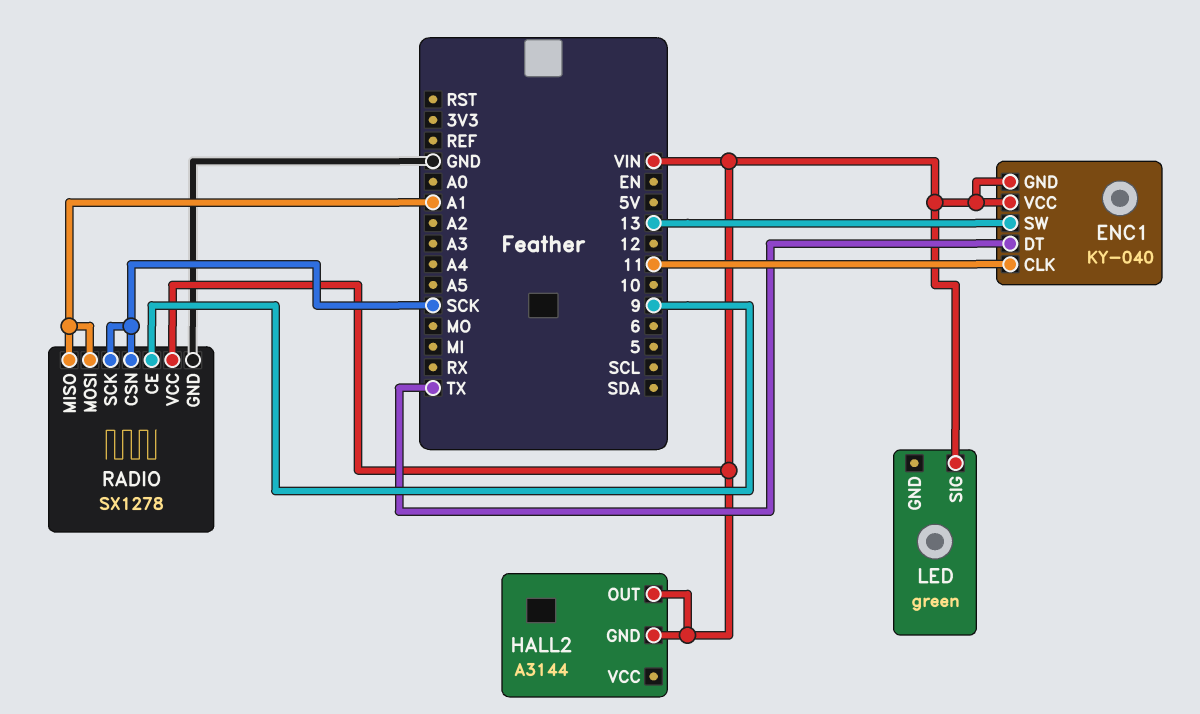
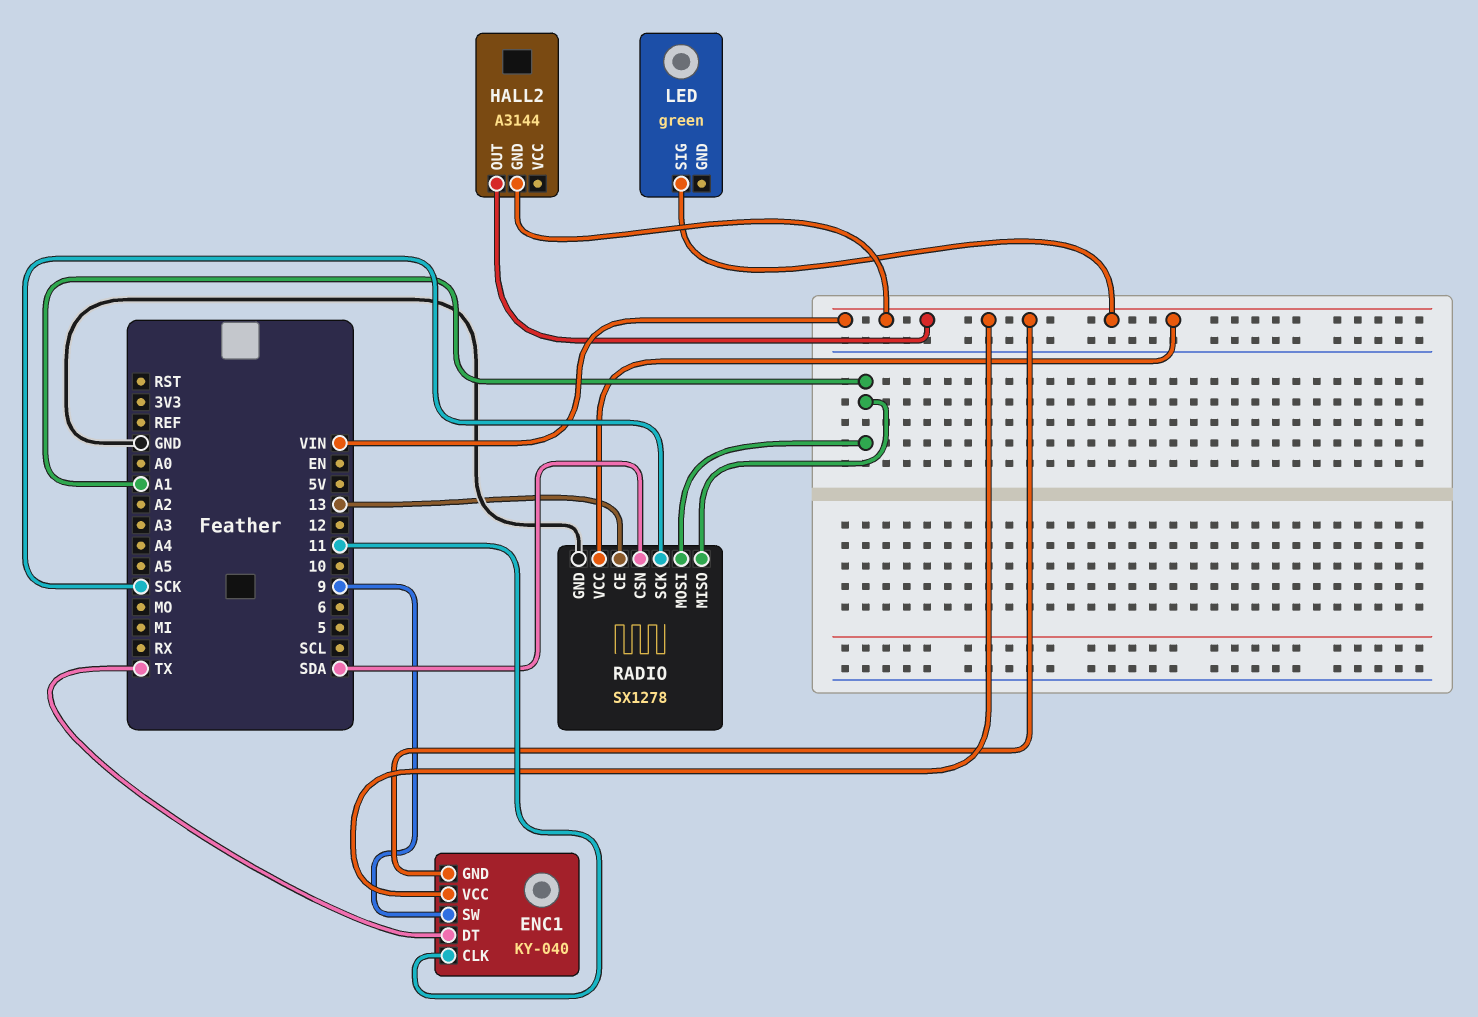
ENC1 pin SW: 13 -> 9
RADIO pin CE: 9 -> 13
RADIO pin CSN: SCK -> SDA

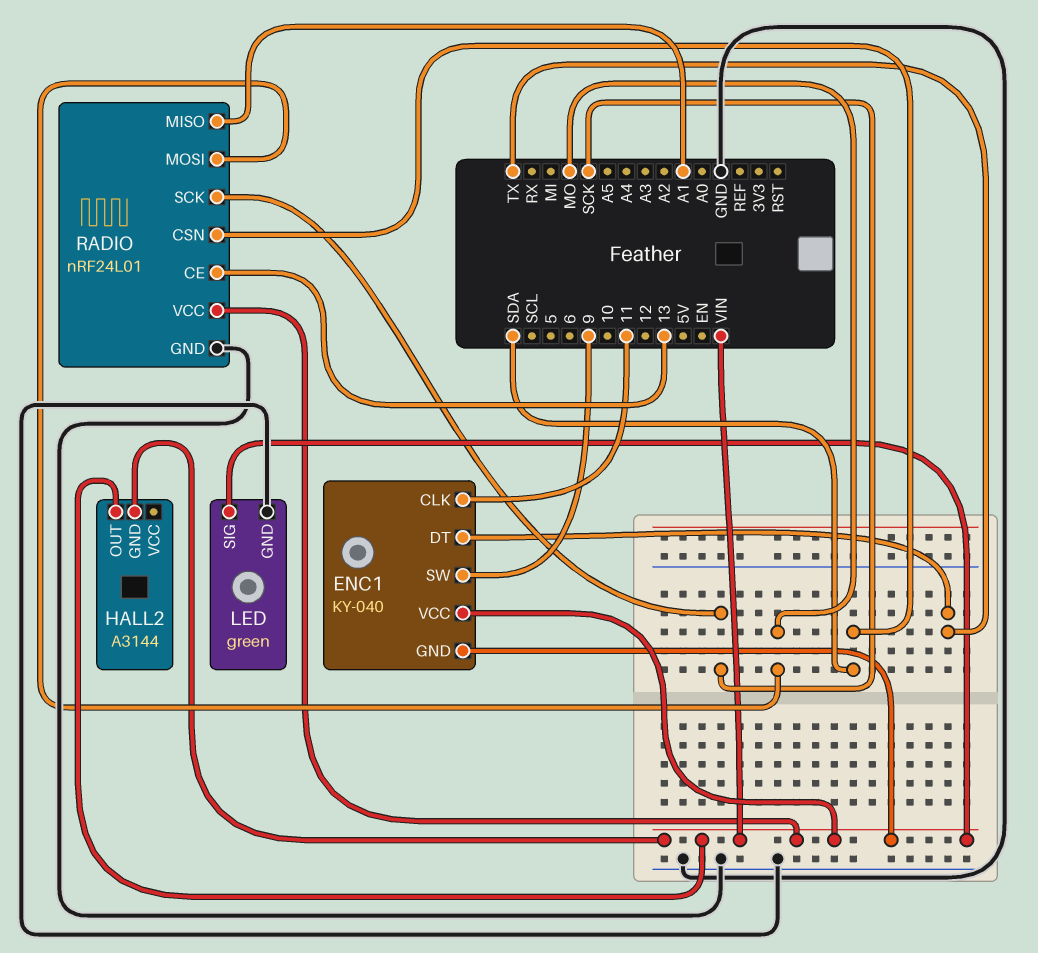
LED pin GND: none -> GND
RADIO: SX1278 -> nRF24L01
RADIO pin MOSI: A1 -> MO

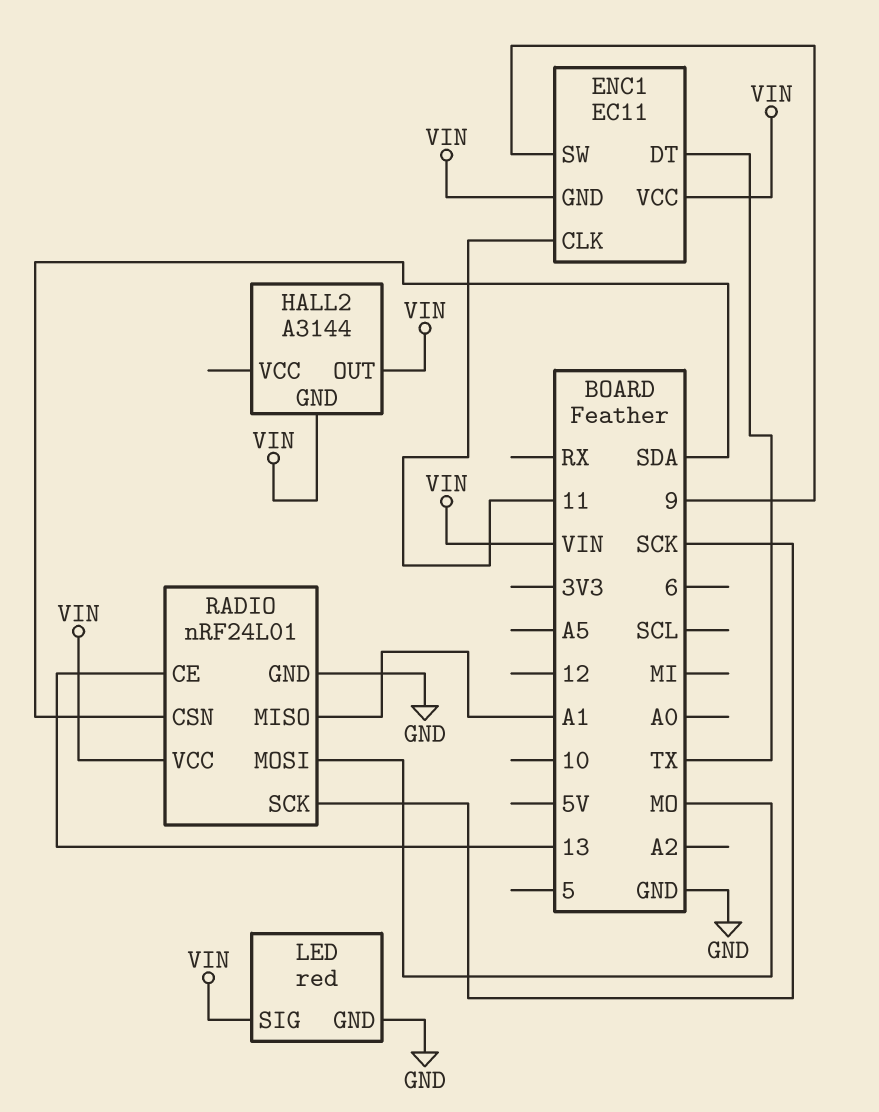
ENC1: KY-040 -> EC11
LED: green -> red

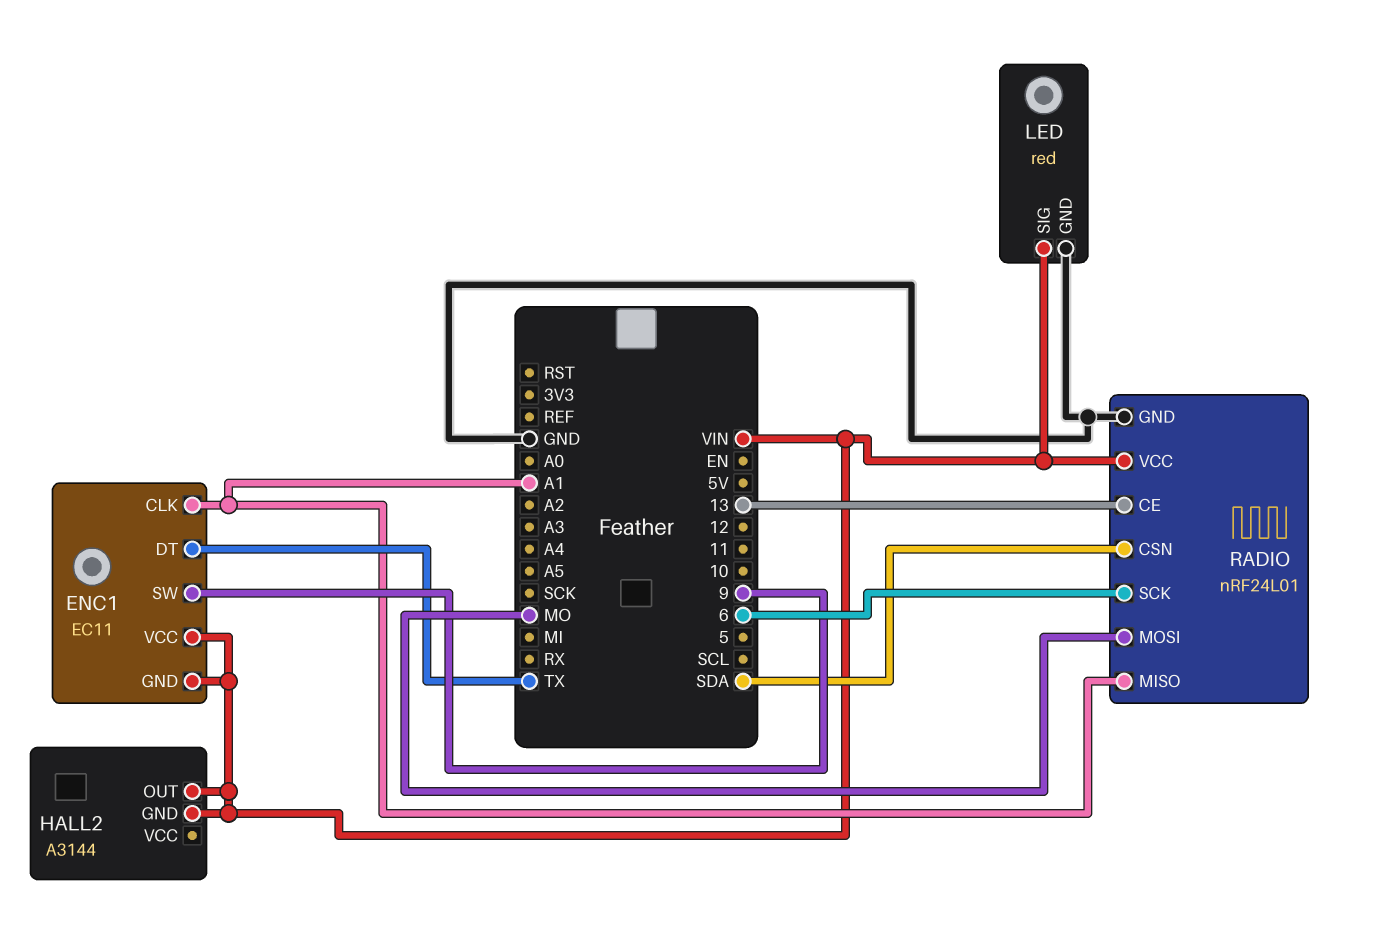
ENC1 pin CLK: 11 -> A1
RADIO pin SCK: SCK -> 6

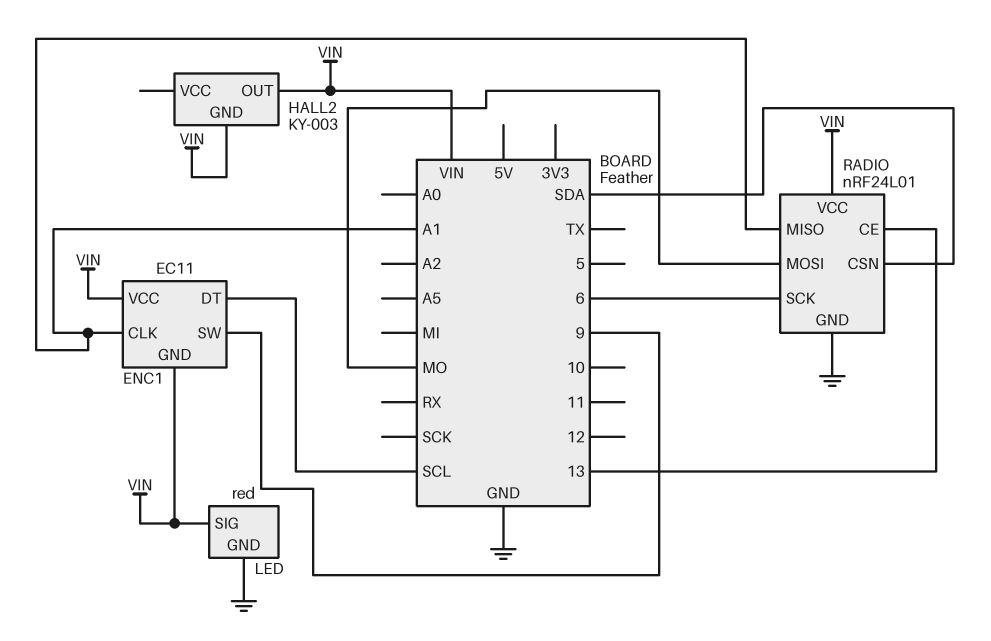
ENC1 pin DT: TX -> SCL
HALL2: A3144 -> KY-003

